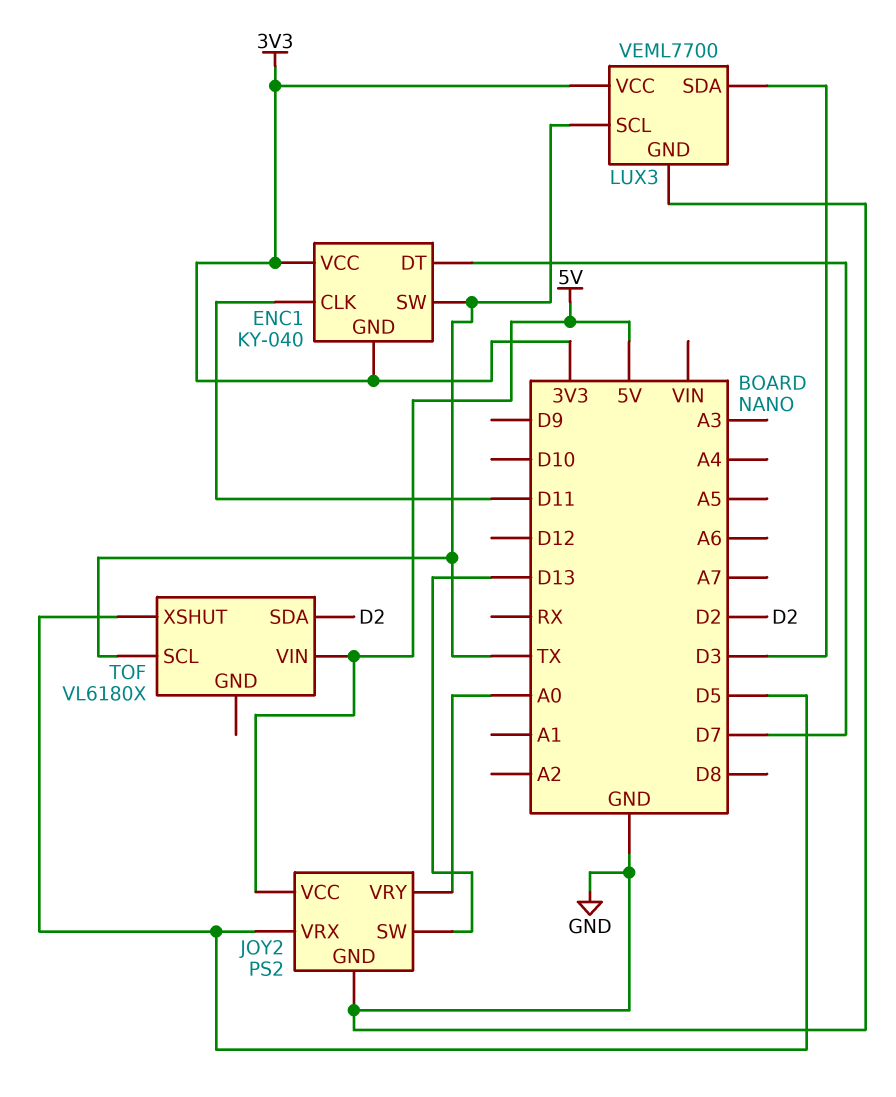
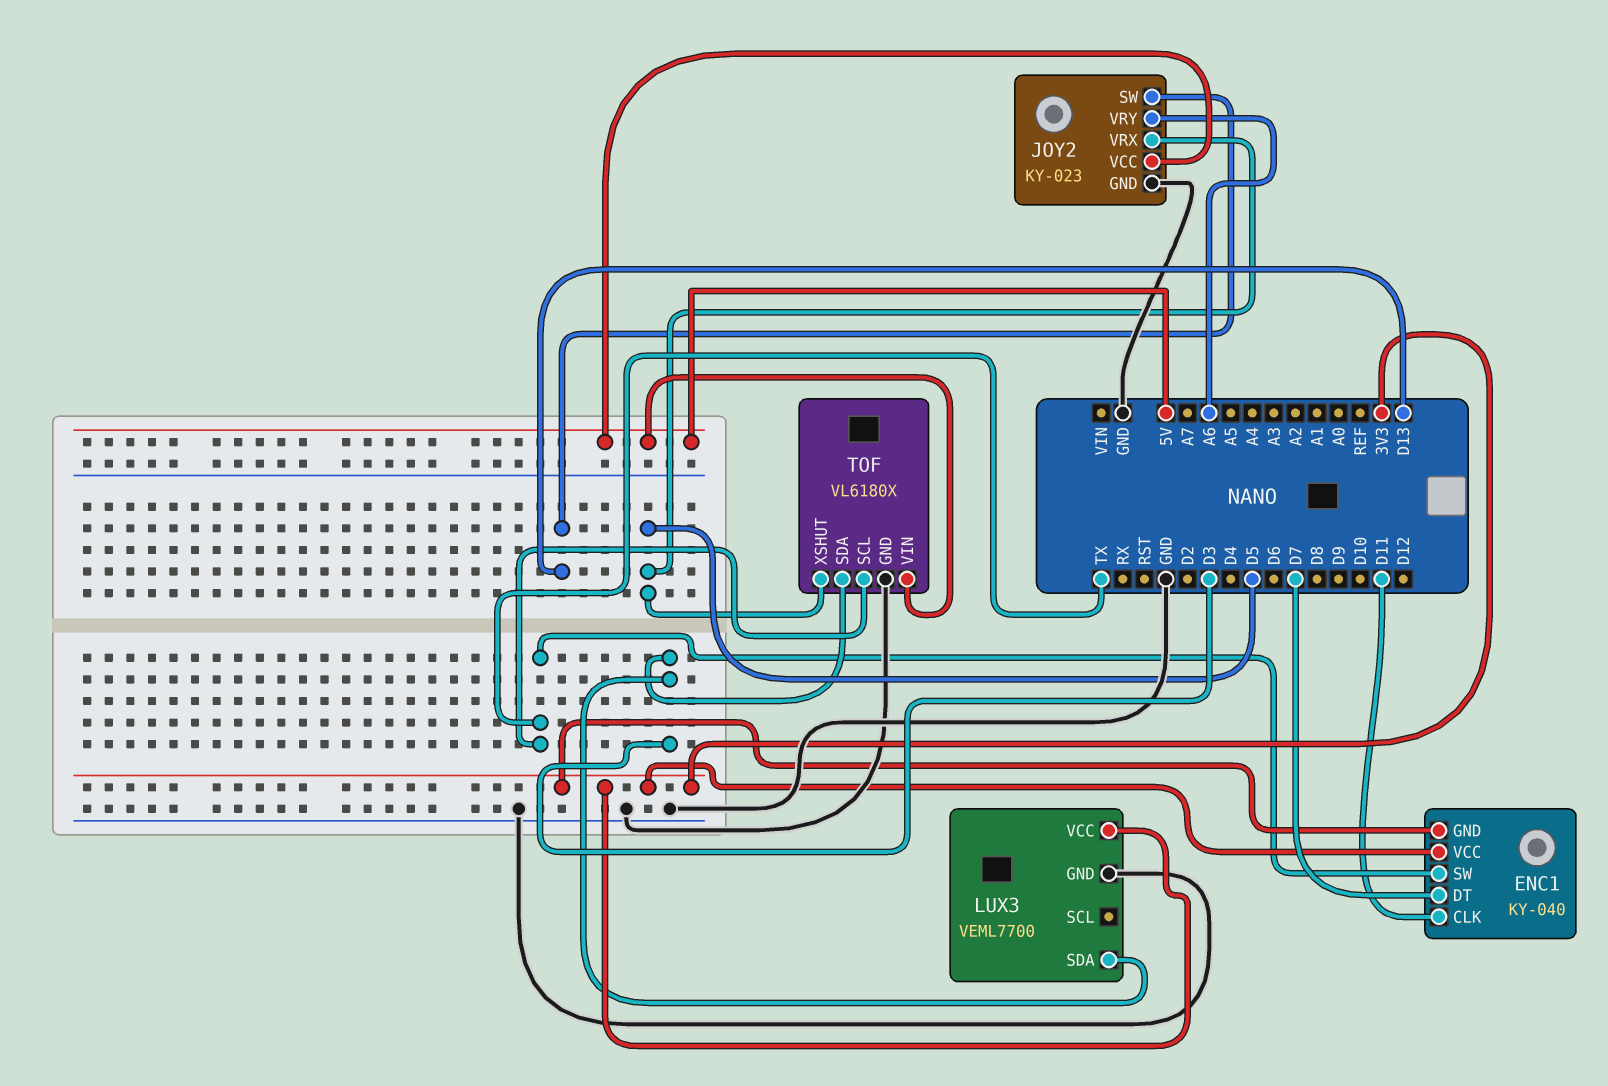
JOY2: PS2 -> KY-023
JOY2 pin VRY: A0 -> A6
LUX3 pin SCL: TX -> none
TOF pin GND: none -> GND
TOF pin SDA: D2 -> D3

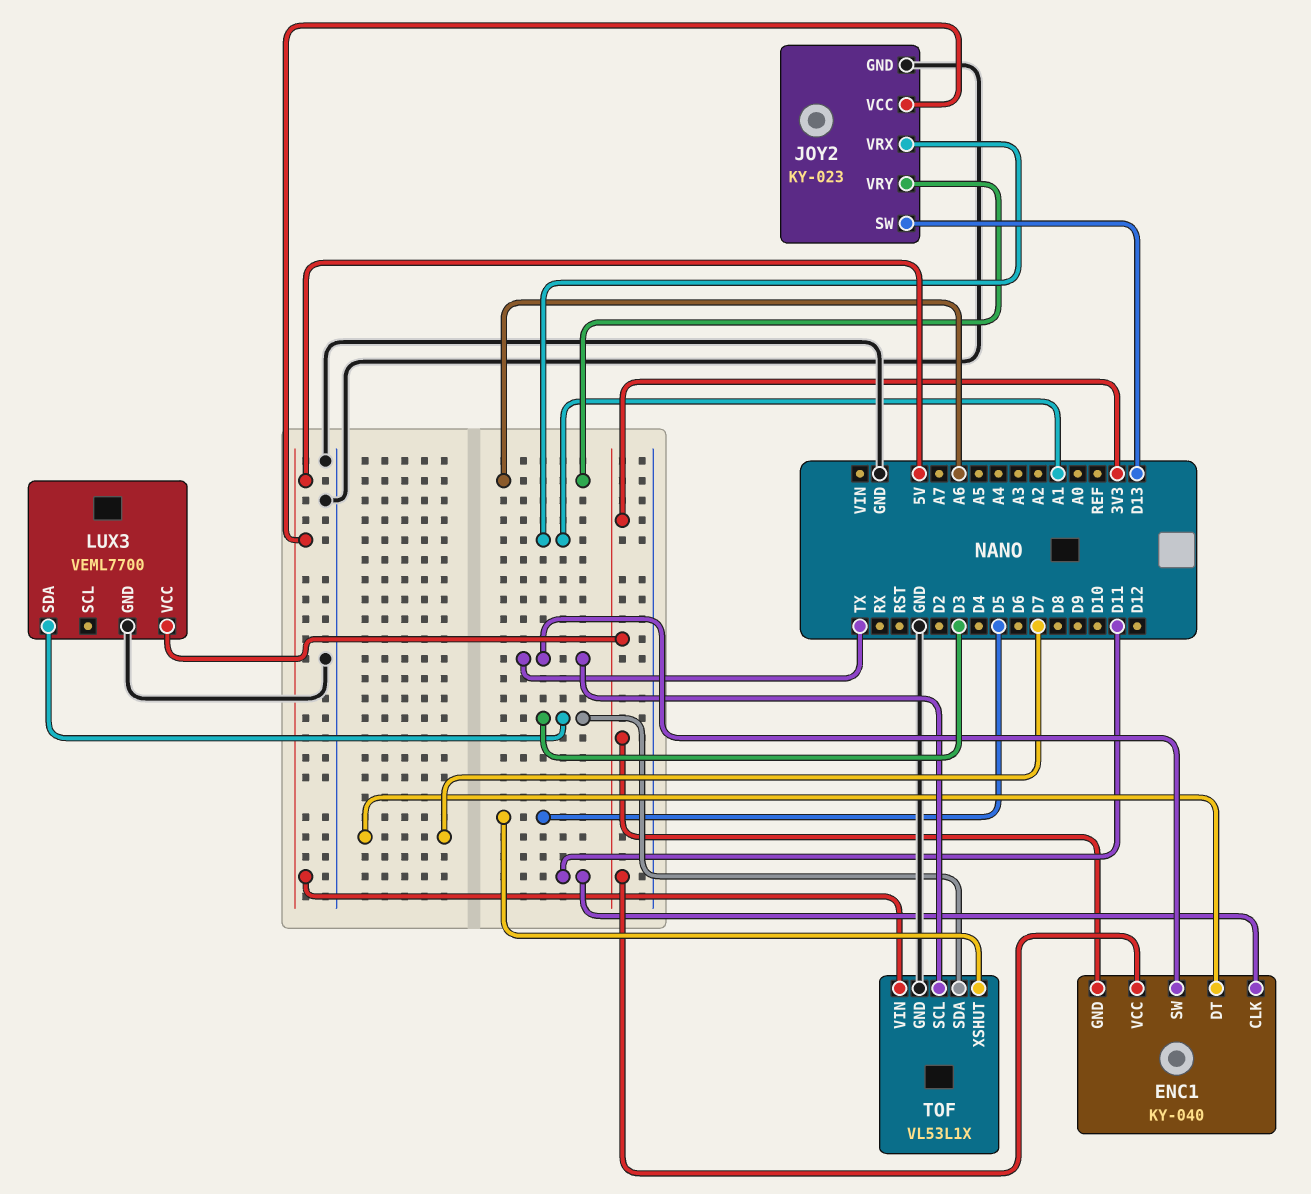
JOY2 pin VRX: D5 -> A1
TOF: VL6180X -> VL53L1X

